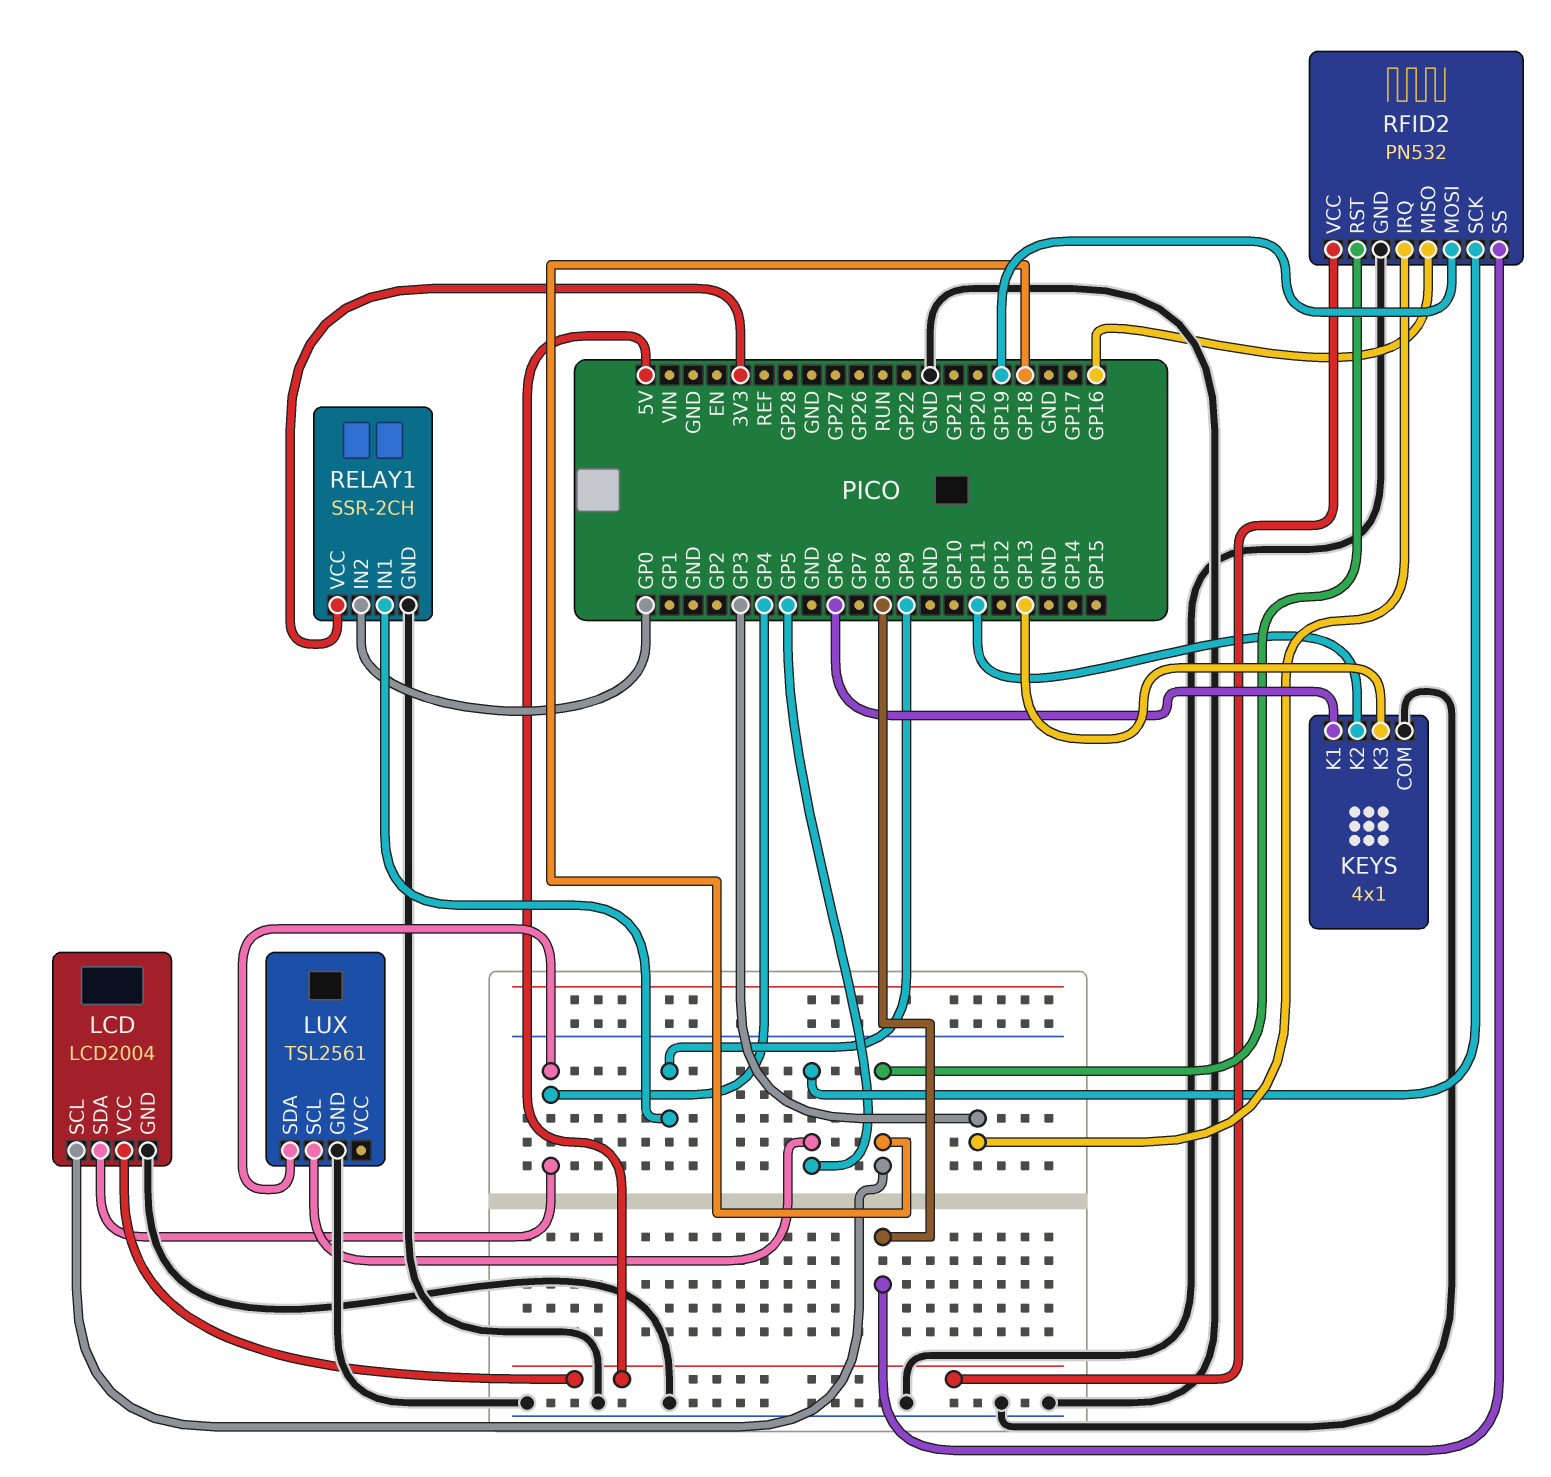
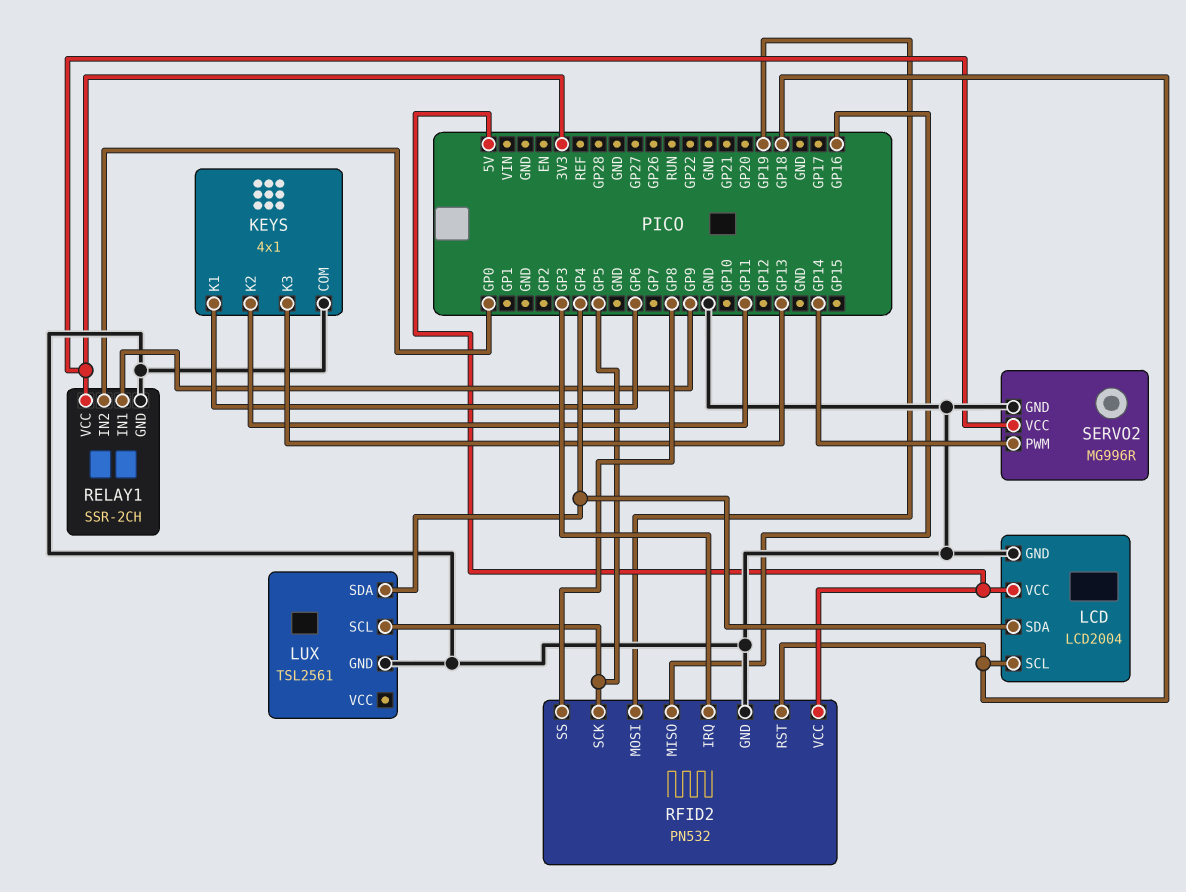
SERVO2: none -> MG996R
SERVO2 pin GND: none -> GND
SERVO2 pin PWM: none -> GP14
SERVO2 pin VCC: none -> 3V3

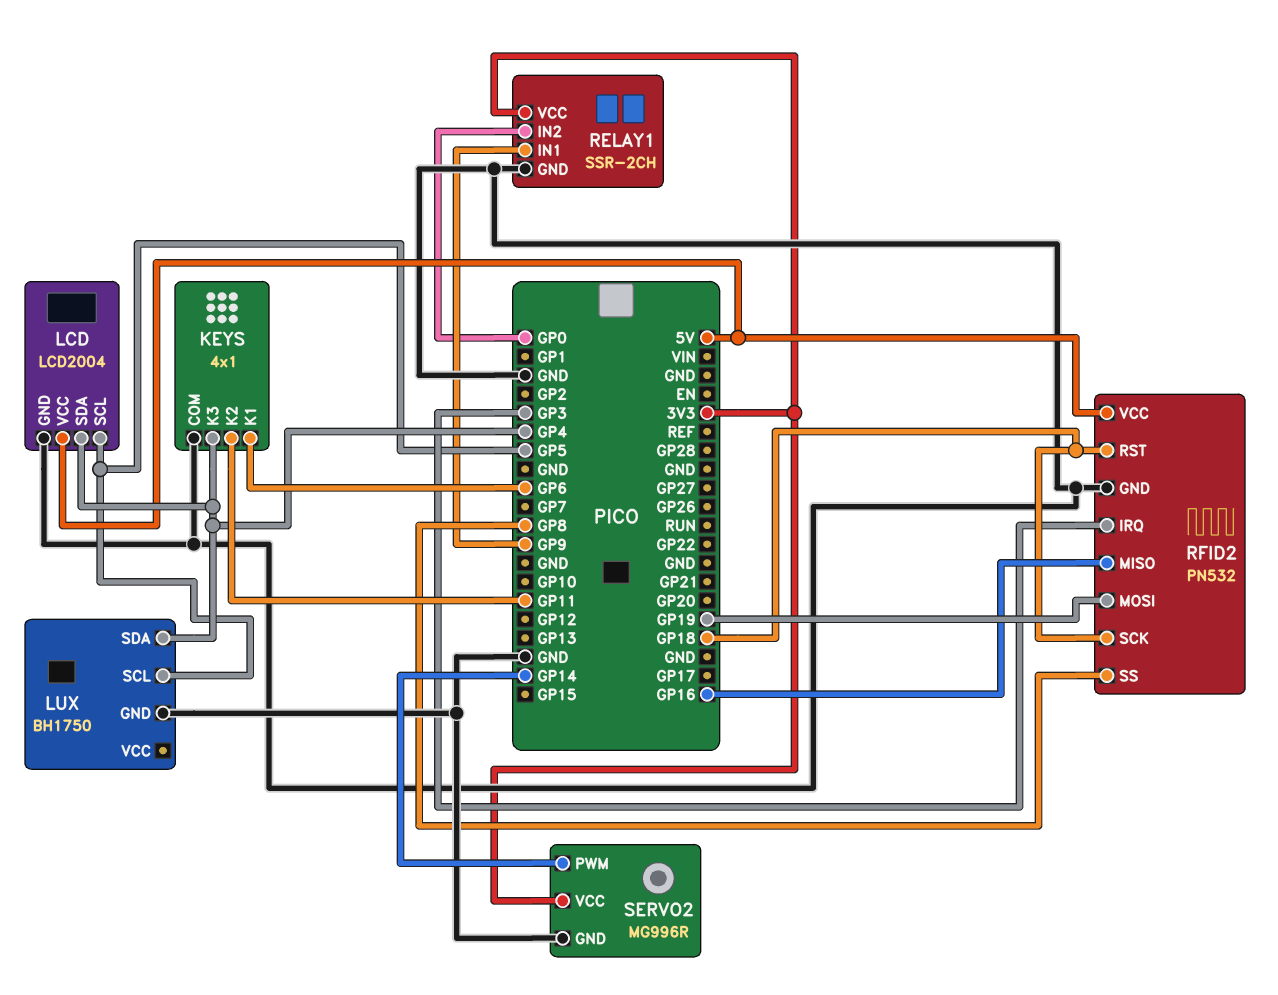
KEYS pin K3: GP13 -> GP4
LCD pin SCL: GP18 -> GP5
LUX: TSL2561 -> BH1750
RFID2 pin SCK: GP5 -> GP18

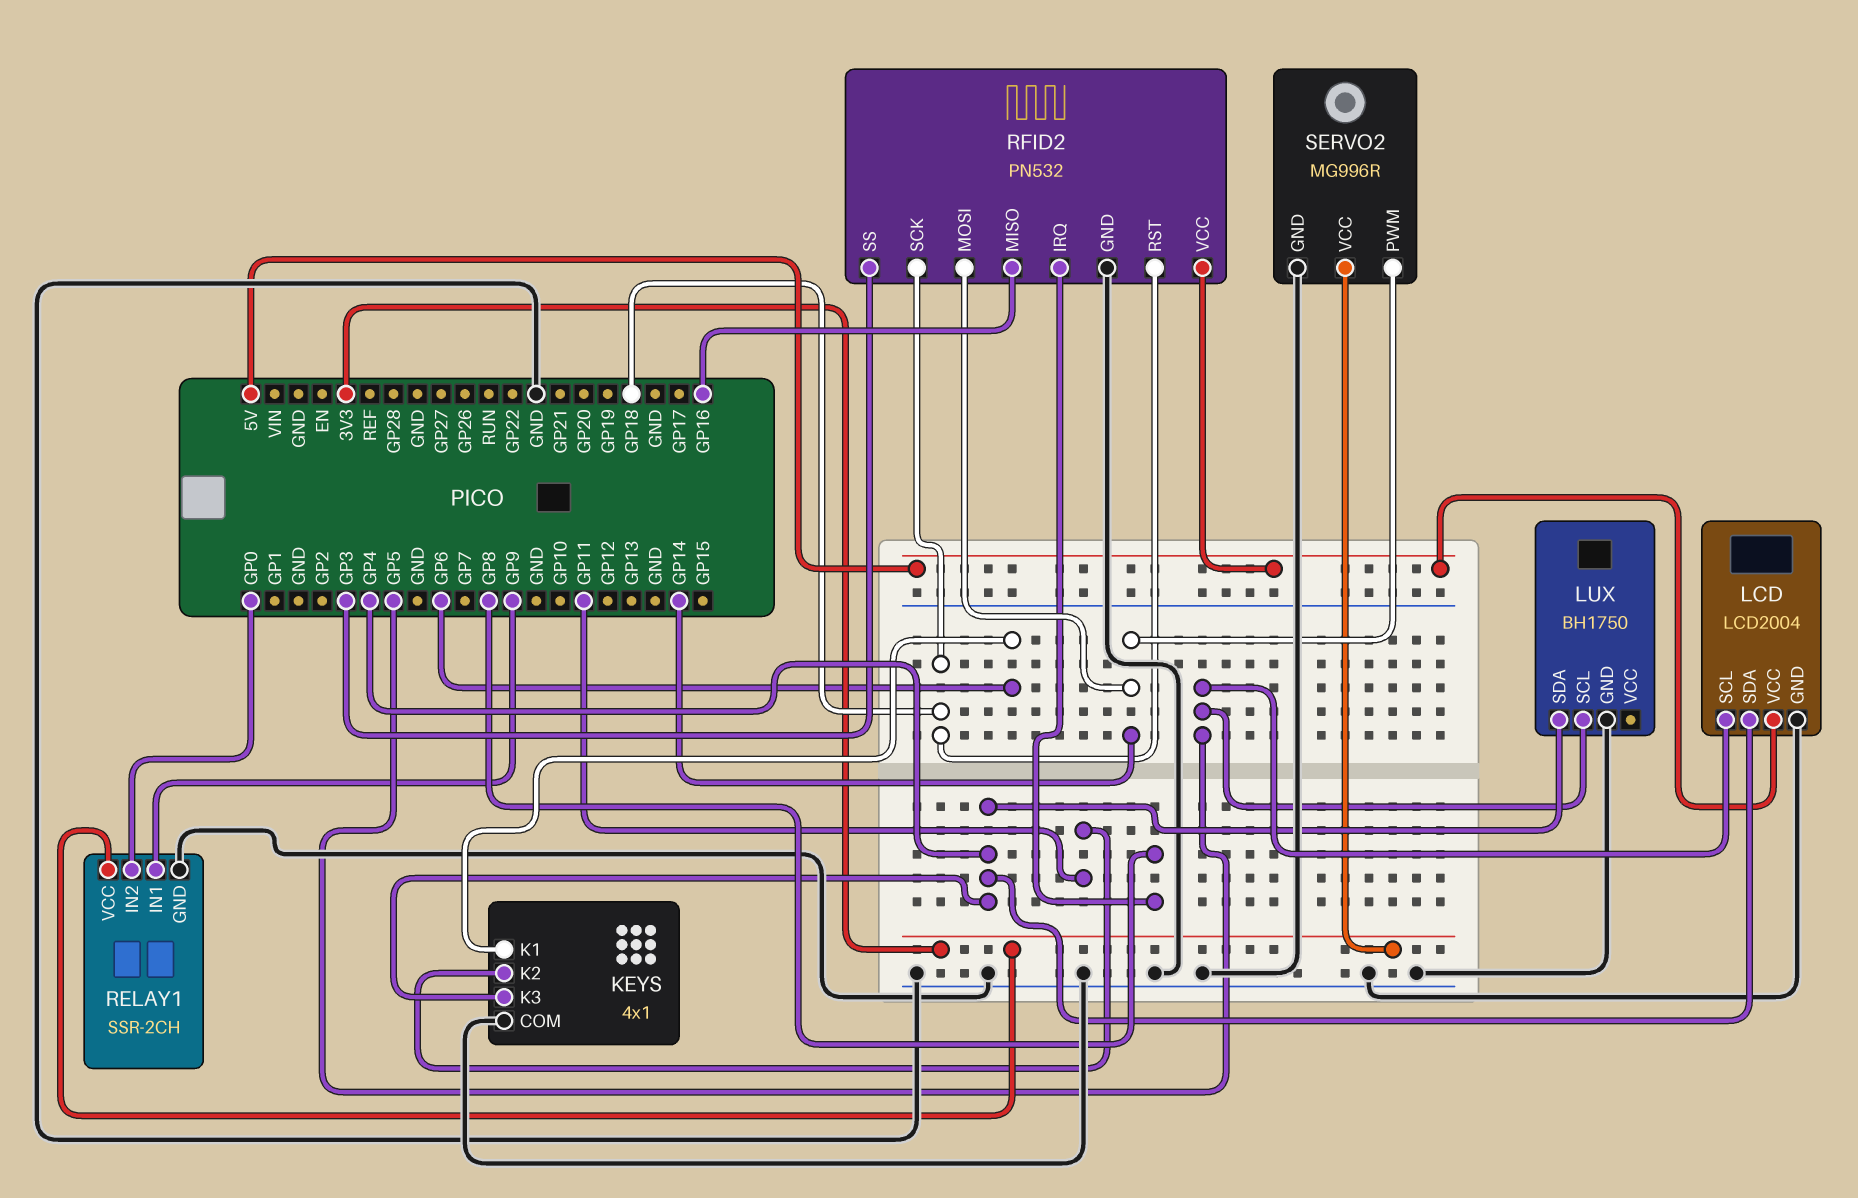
RFID2 pin IRQ: GP3 -> GP8
RFID2 pin MOSI: GP19 -> GP14
RFID2 pin SS: GP8 -> GP3

